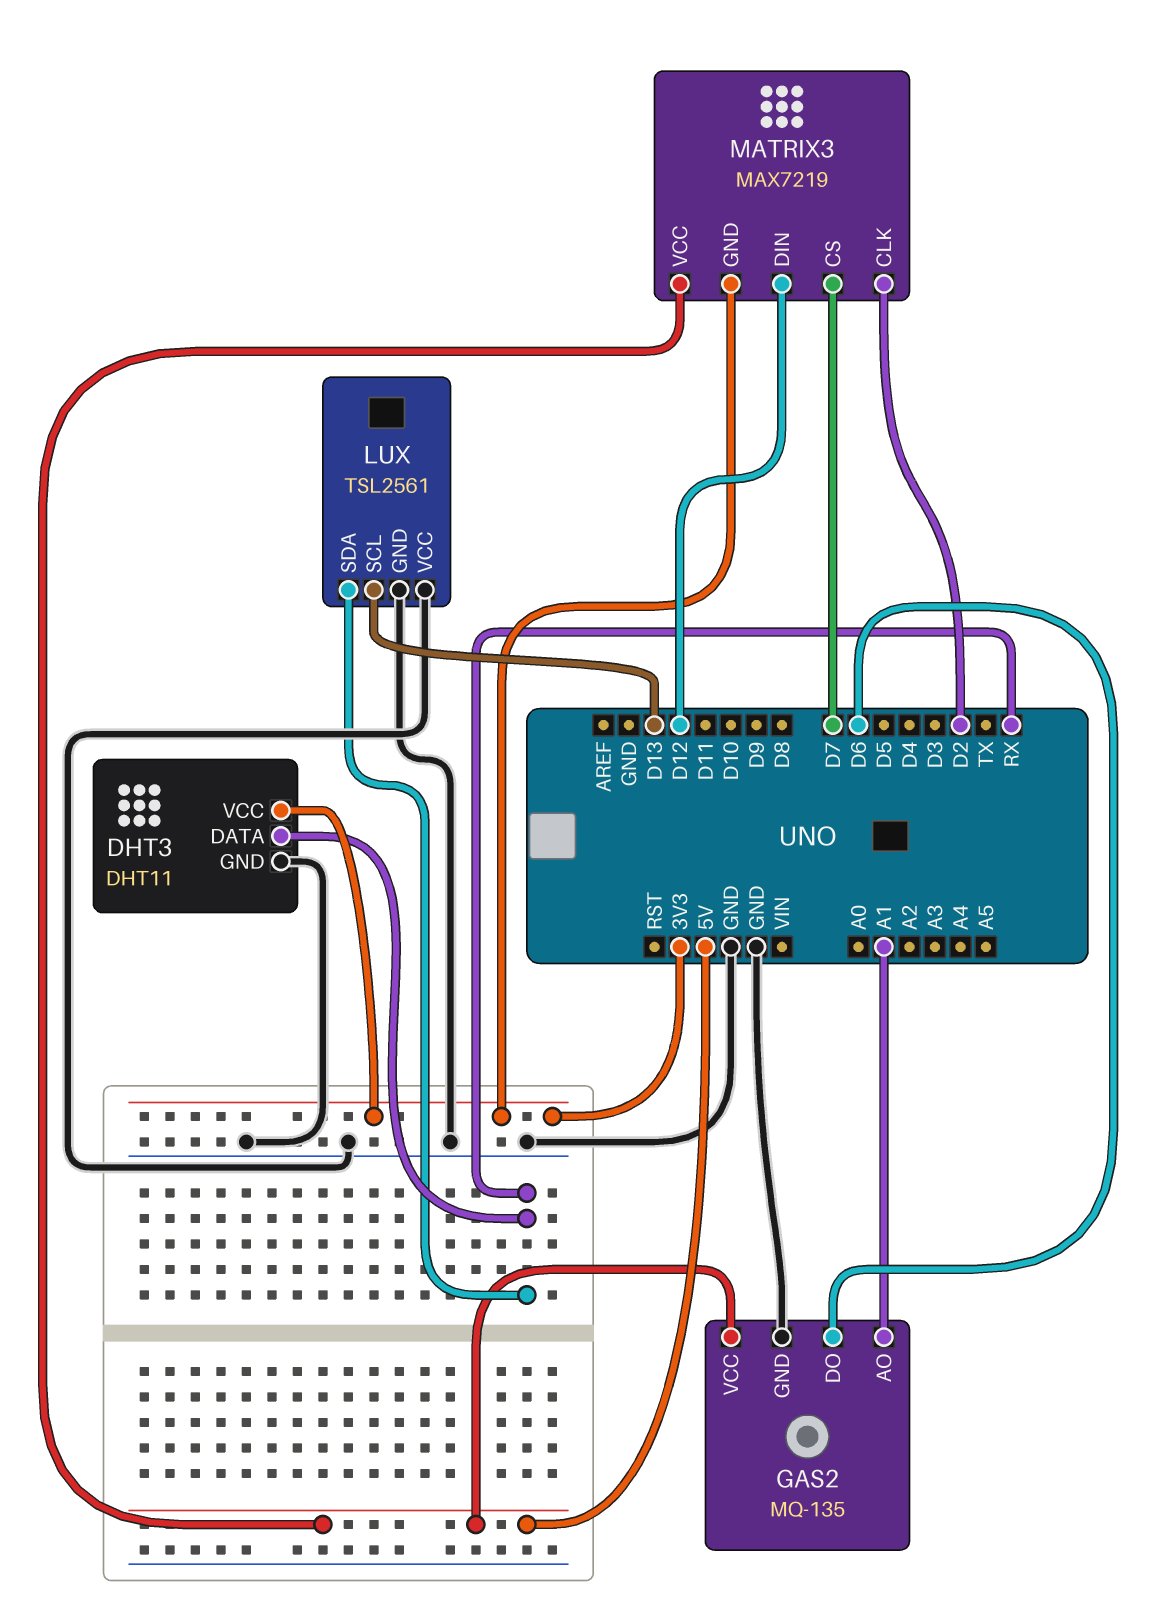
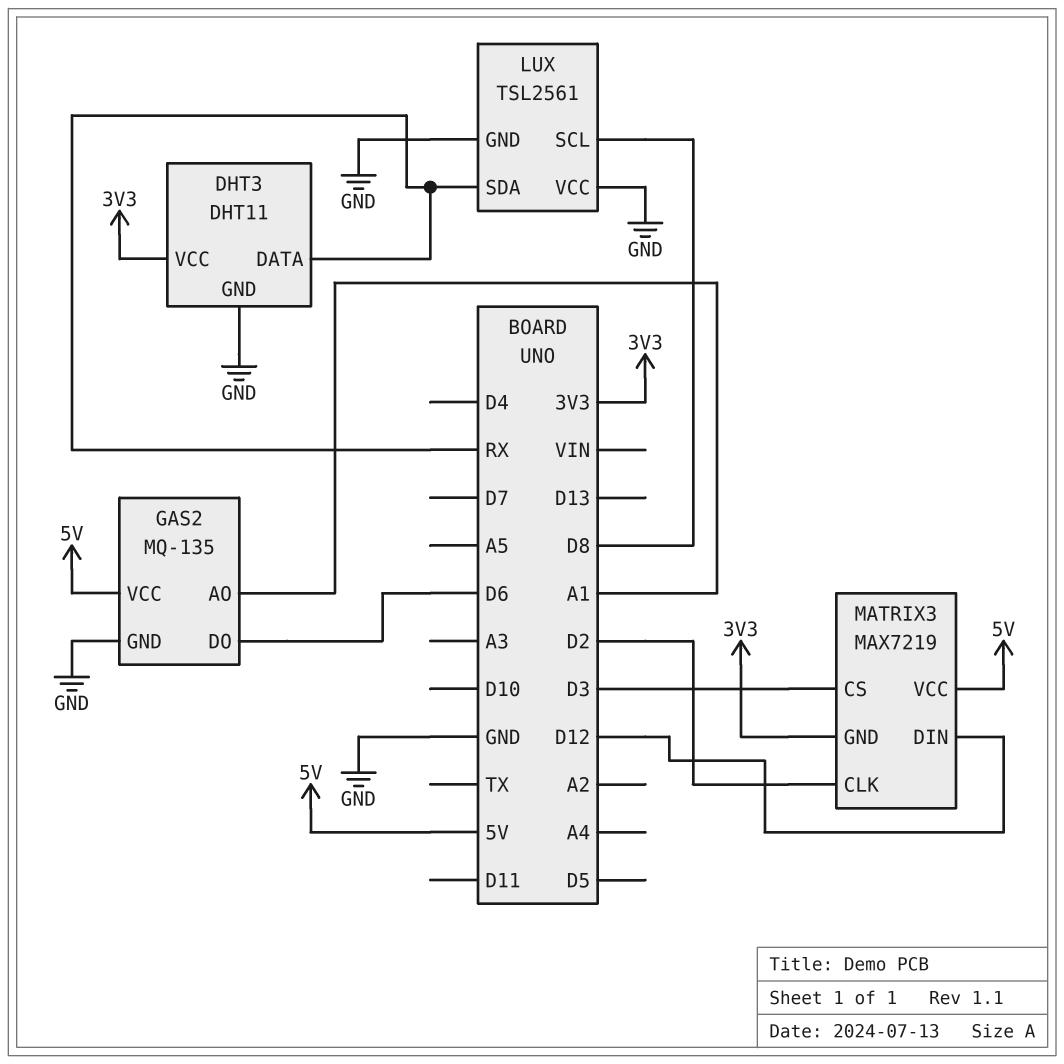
LUX pin SCL: D13 -> D8
MATRIX3 pin CS: D7 -> D3

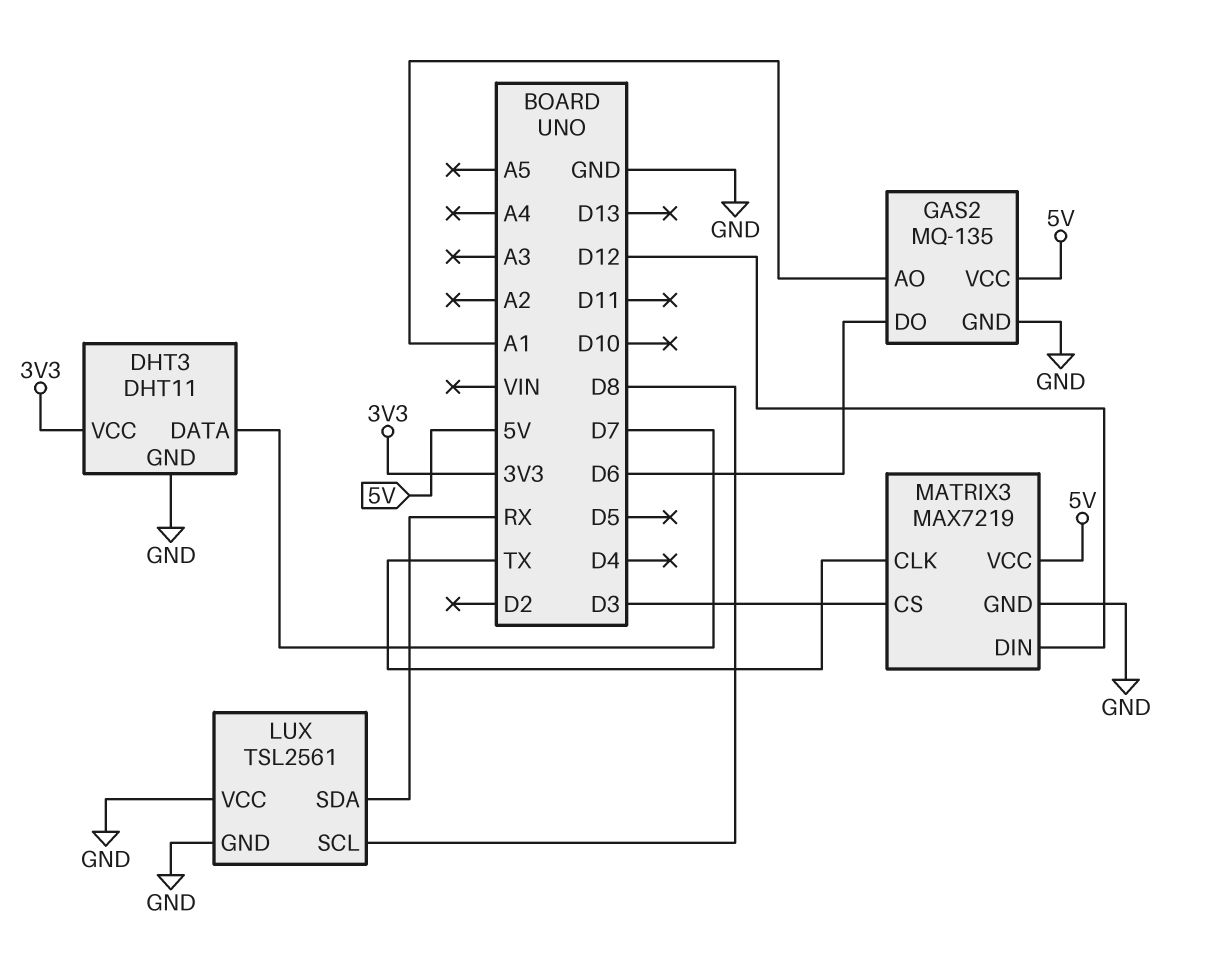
DHT3 pin DATA: RX -> D7
MATRIX3 pin CLK: D2 -> TX
MATRIX3 pin GND: 3V3 -> GND

